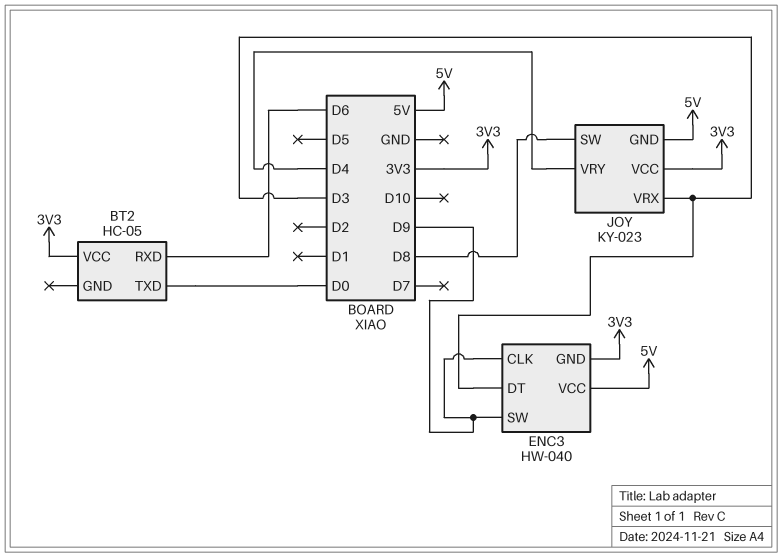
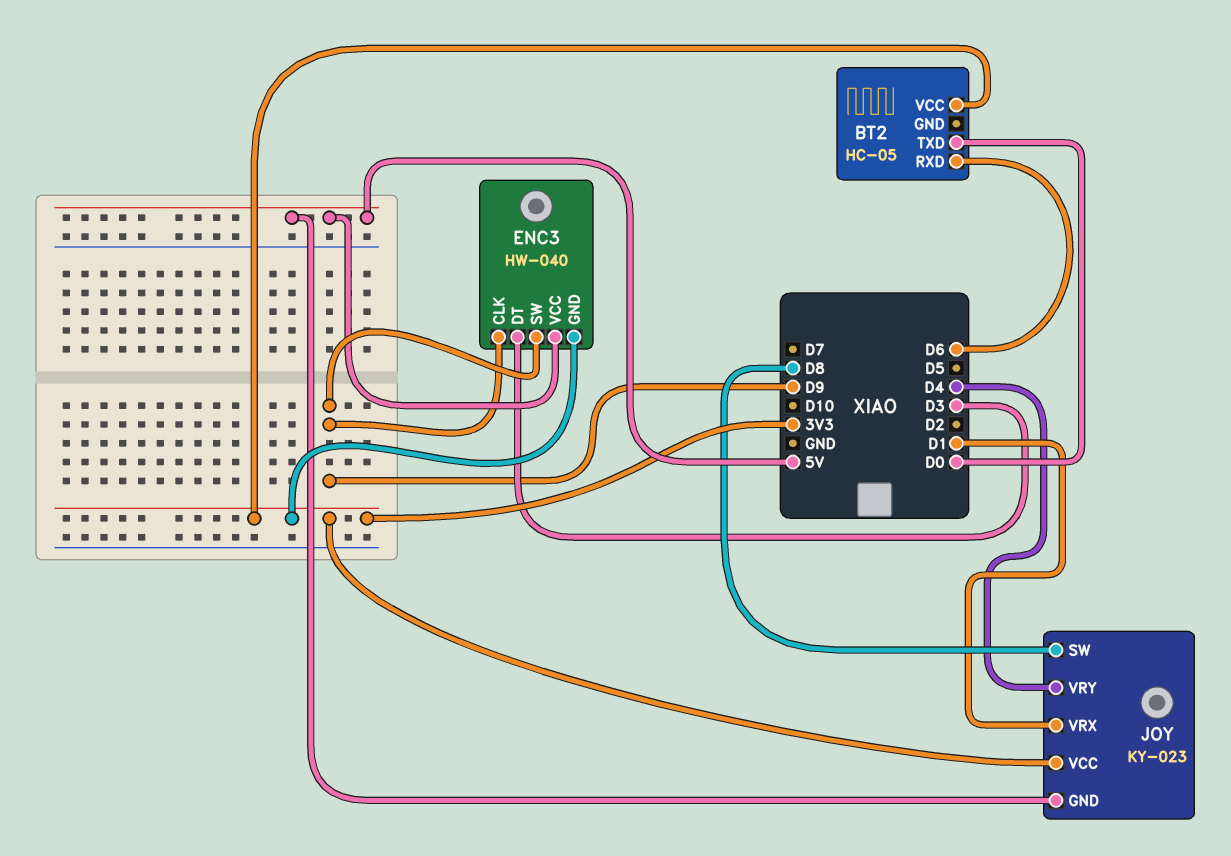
JOY pin VRX: D3 -> D1

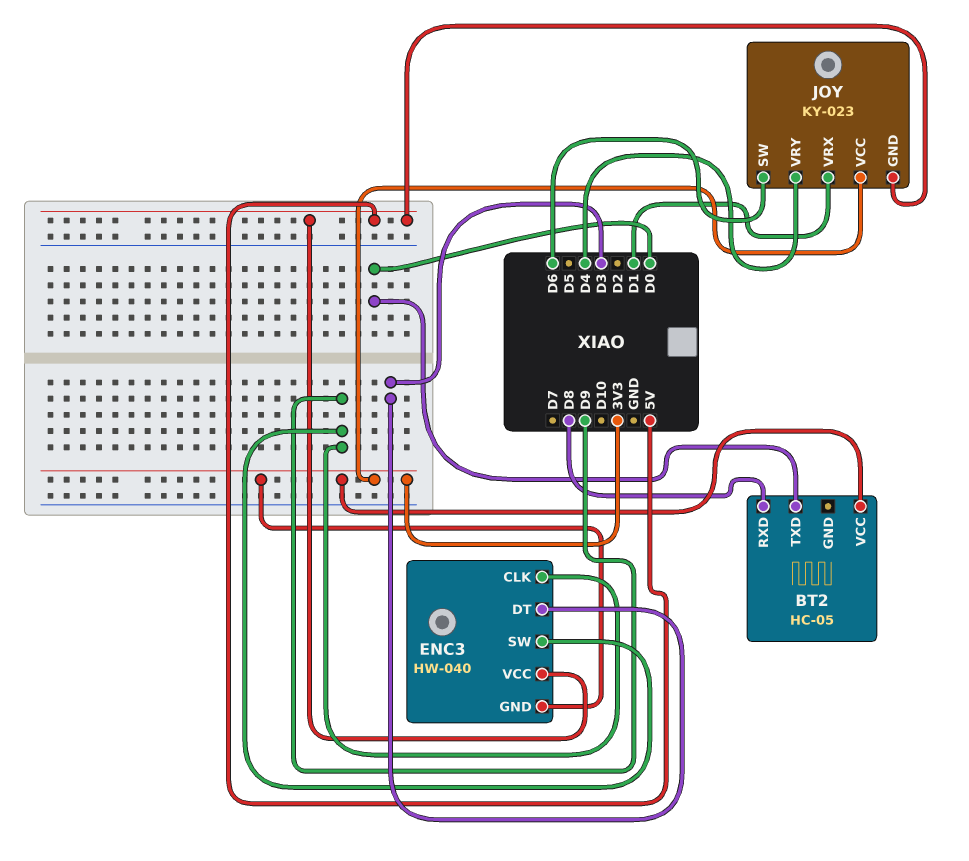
BT2 pin RXD: D6 -> D8
JOY pin SW: D8 -> D6

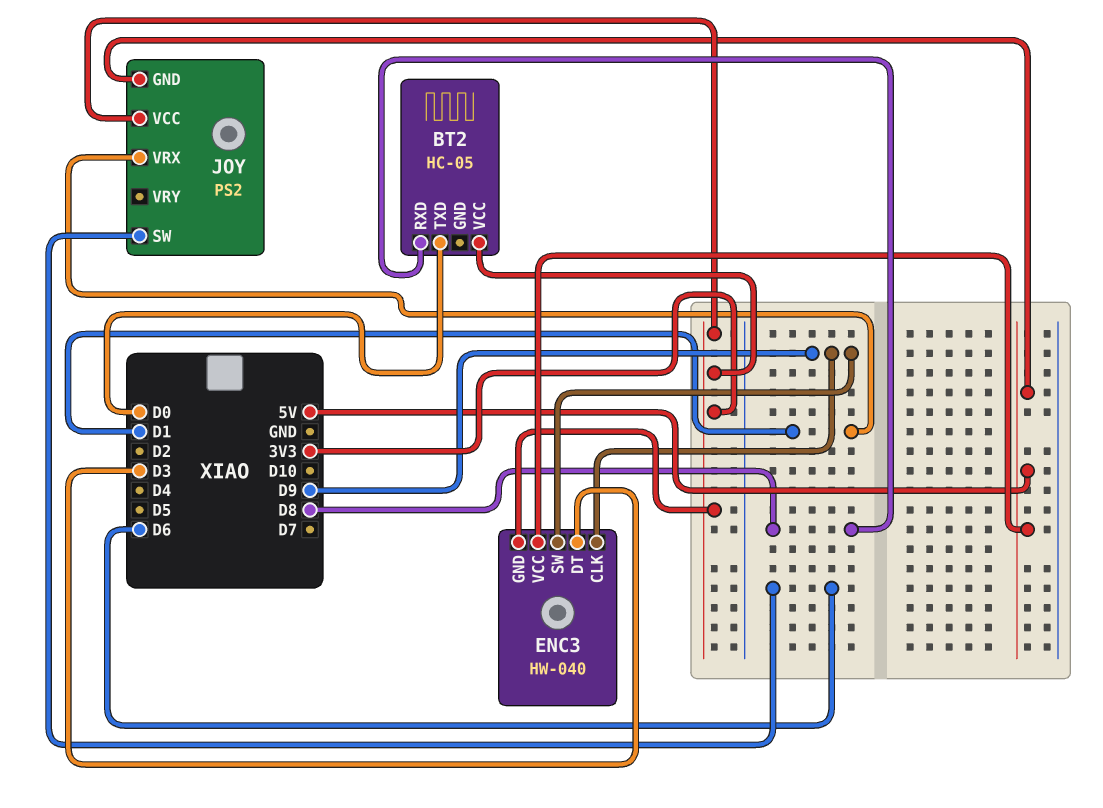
JOY: KY-023 -> PS2
JOY pin VRY: D4 -> none

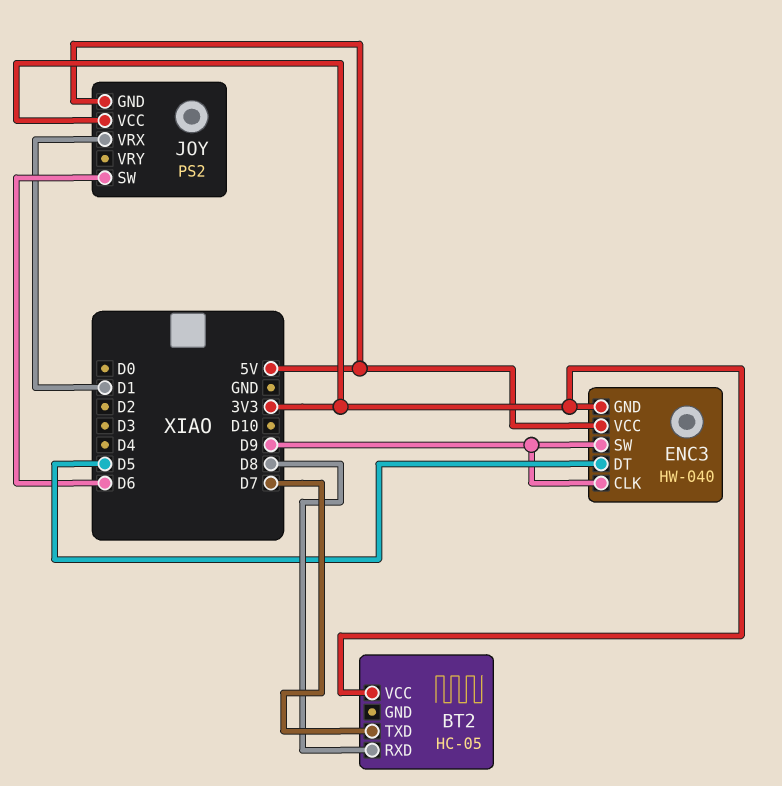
BT2 pin TXD: D0 -> D7
ENC3 pin DT: D3 -> D5

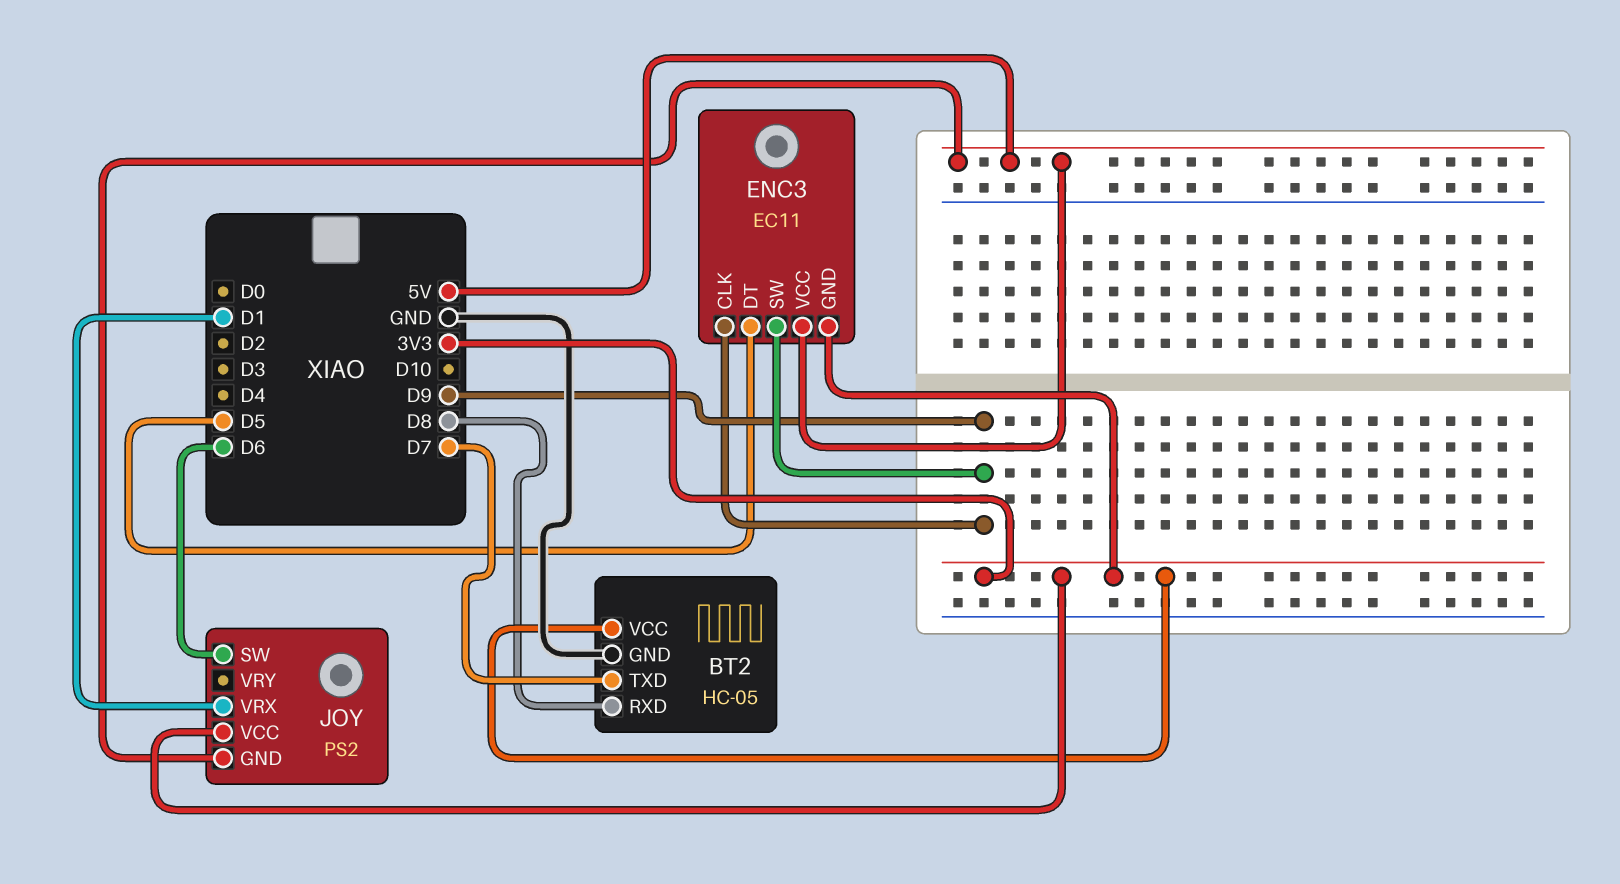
BT2 pin GND: none -> GND
ENC3: HW-040 -> EC11

